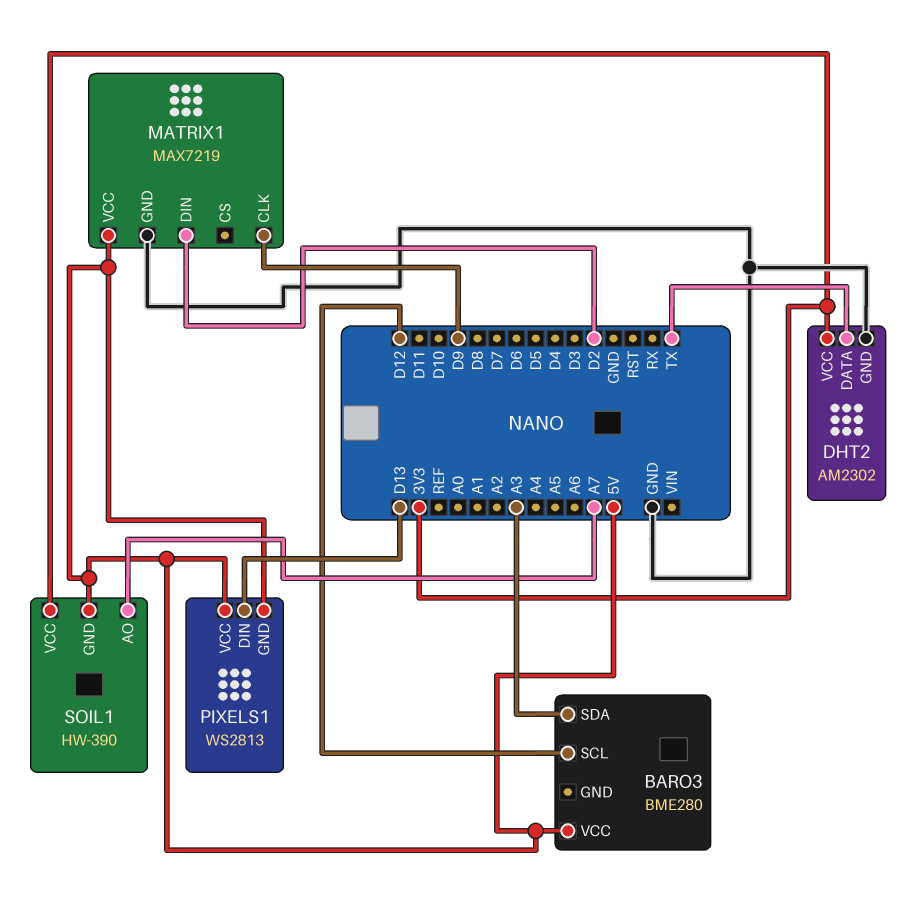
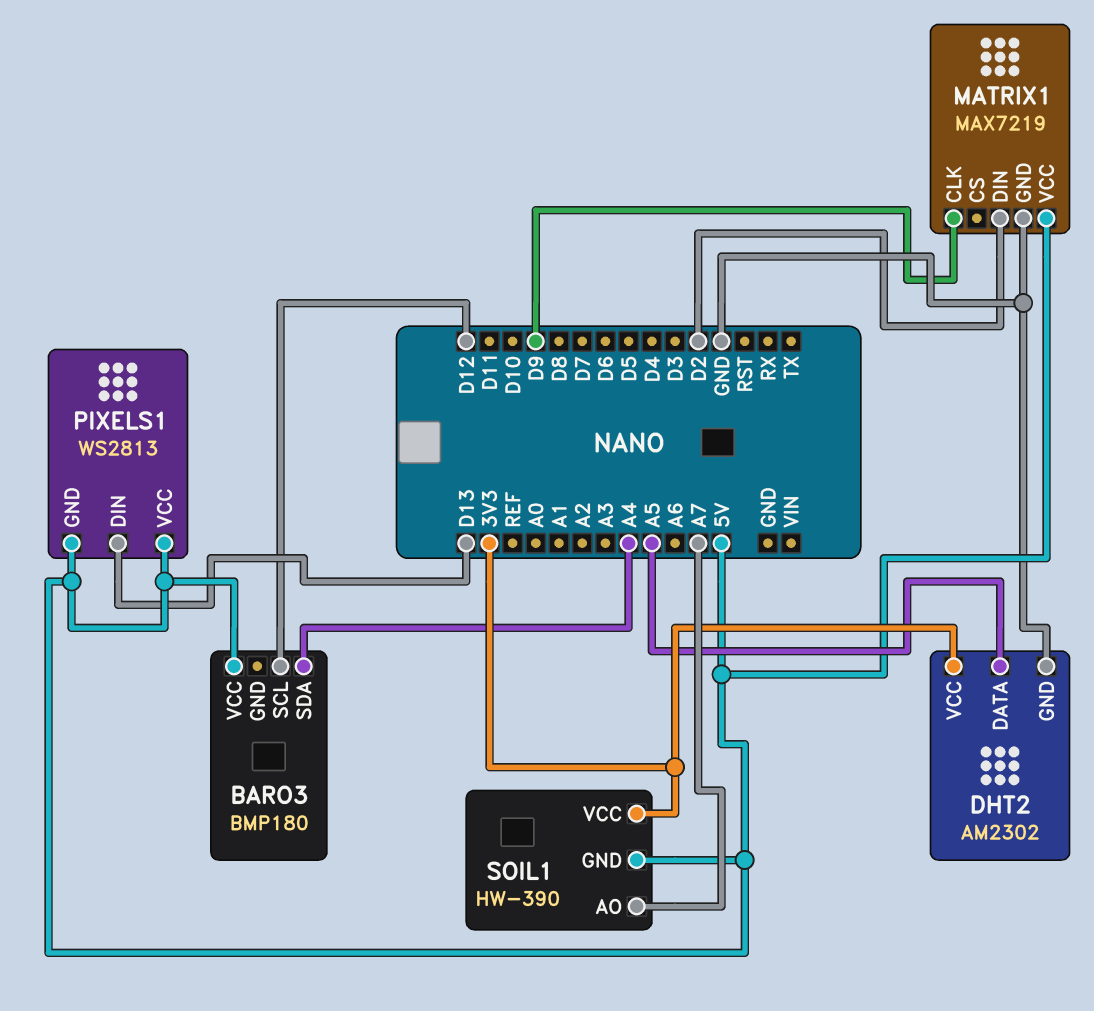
BARO3: BME280 -> BMP180
BARO3 pin SDA: A3 -> A4
DHT2 pin DATA: TX -> A5

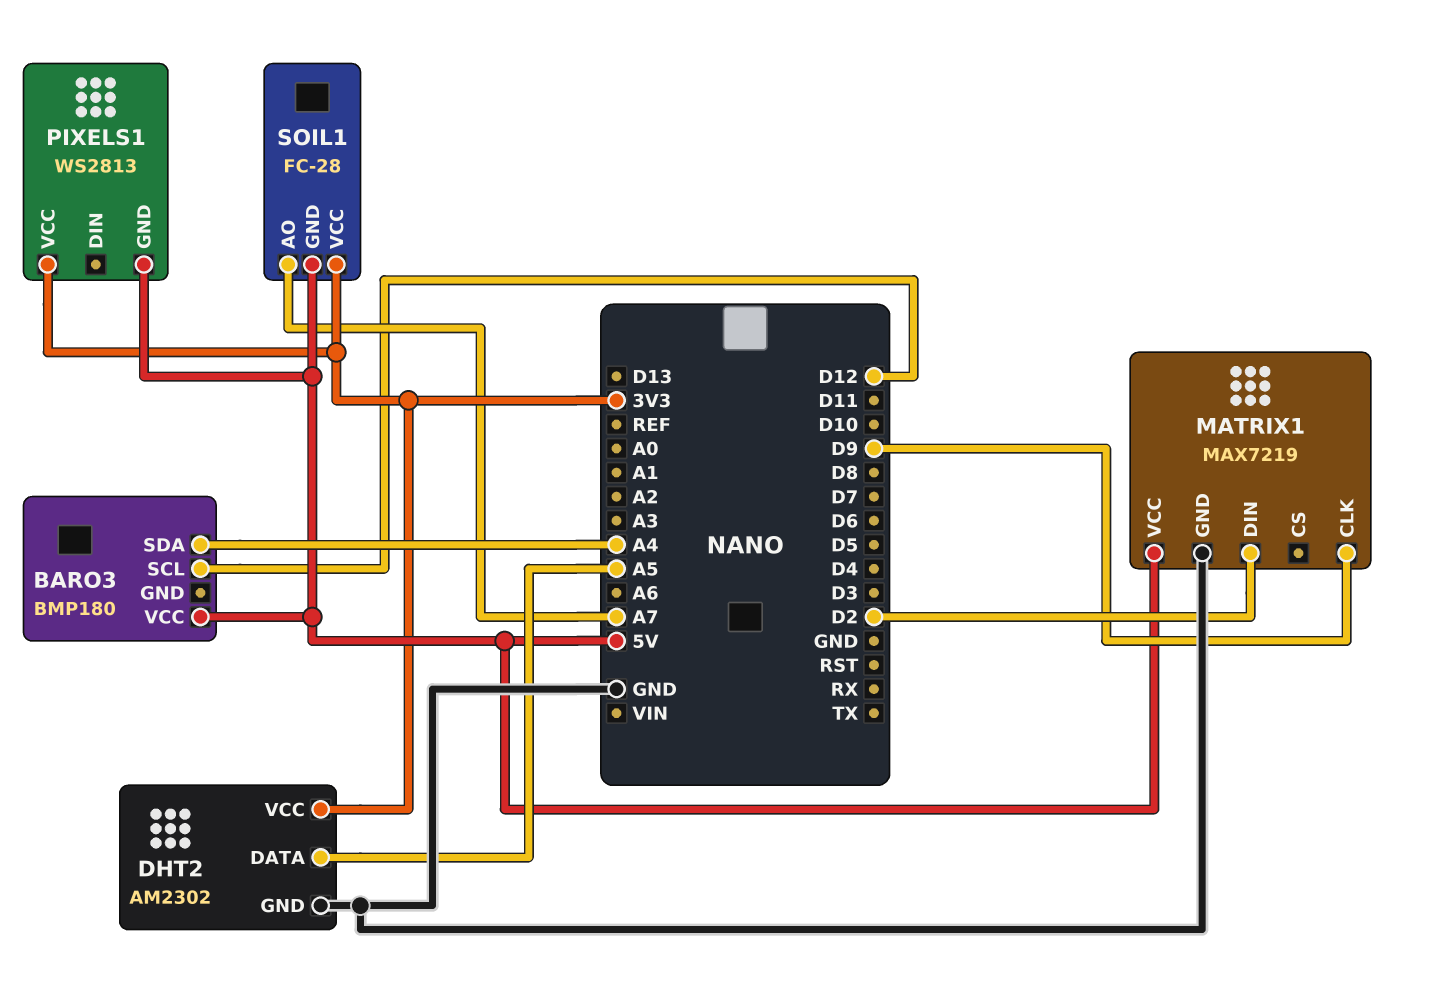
PIXELS1 pin DIN: D13 -> none
PIXELS1 pin VCC: 5V -> 3V3
SOIL1: HW-390 -> FC-28

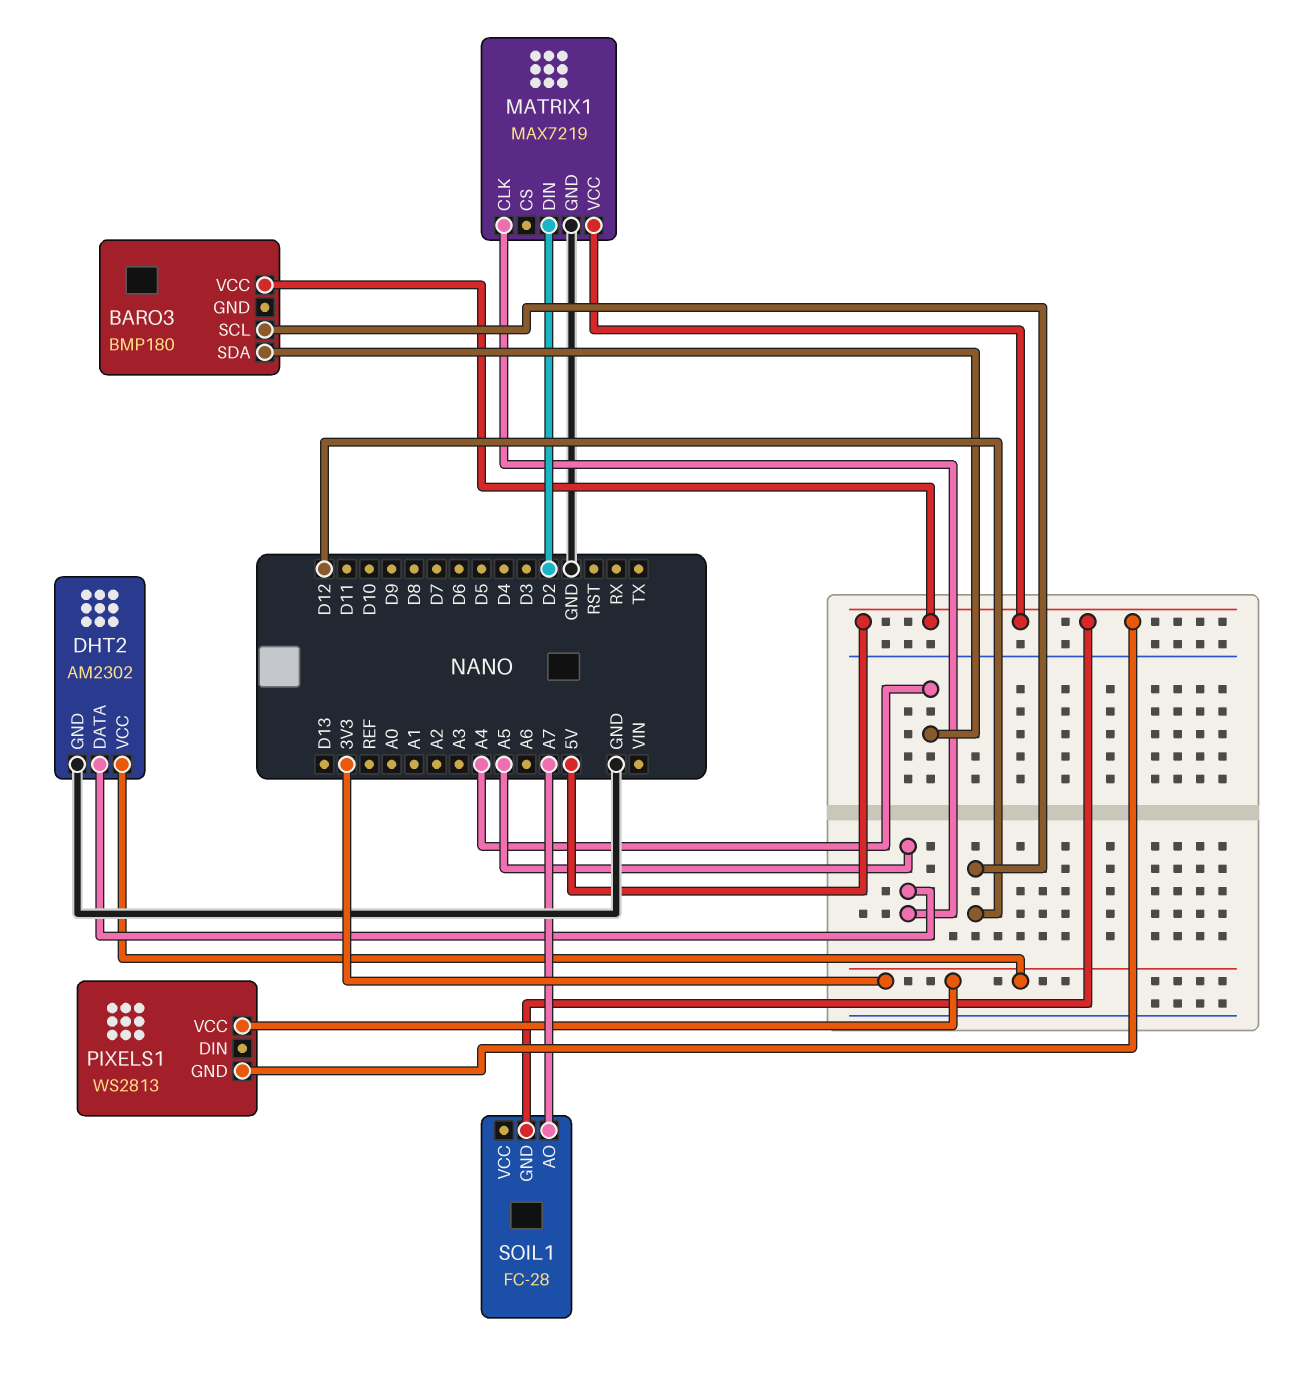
MATRIX1 pin CLK: D9 -> A5
SOIL1 pin VCC: 3V3 -> none

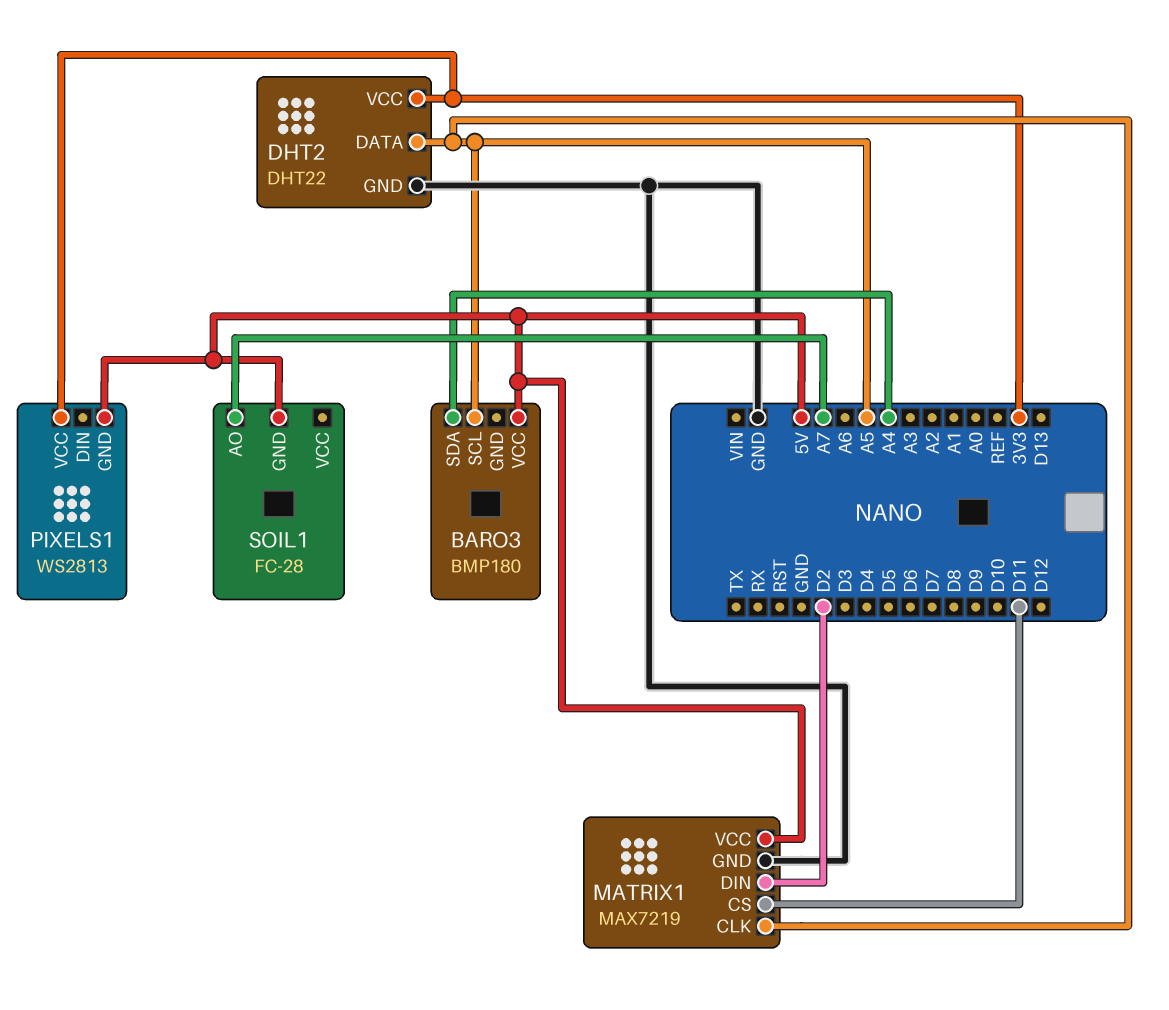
BARO3 pin SCL: D12 -> A5
DHT2: AM2302 -> DHT22
MATRIX1 pin CS: none -> D11

